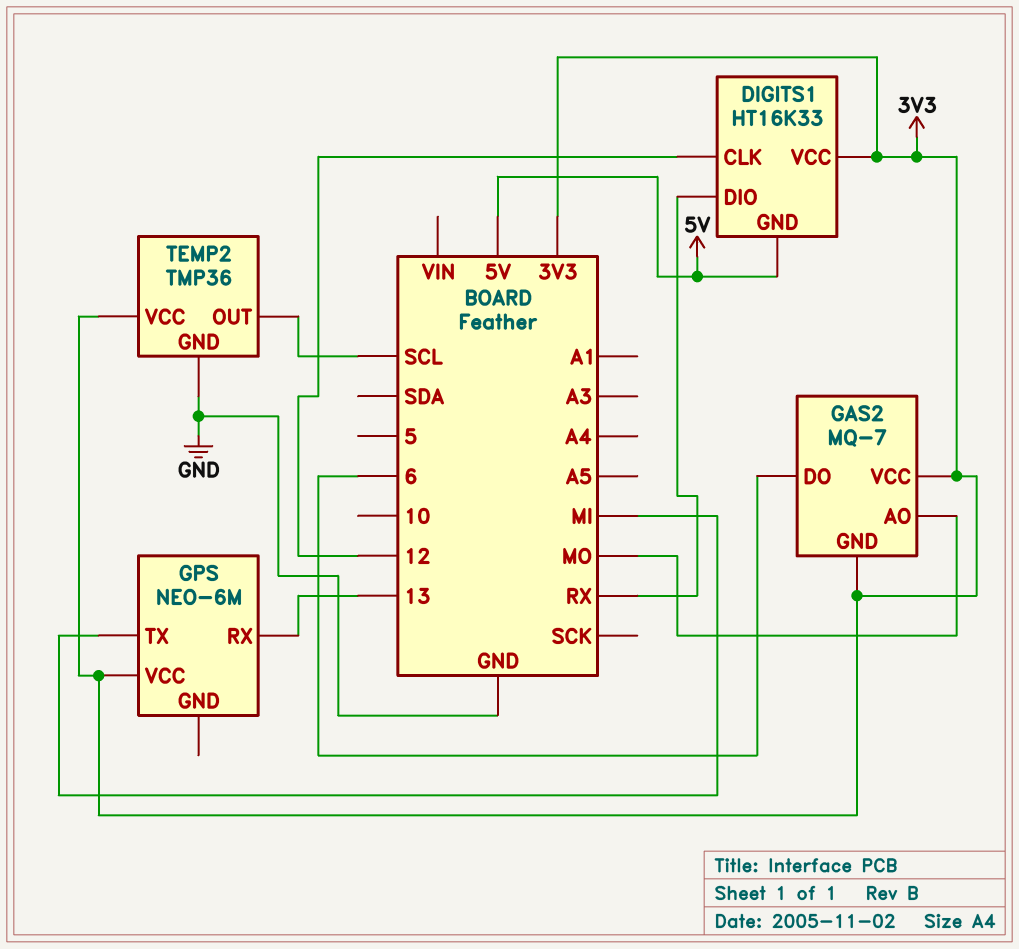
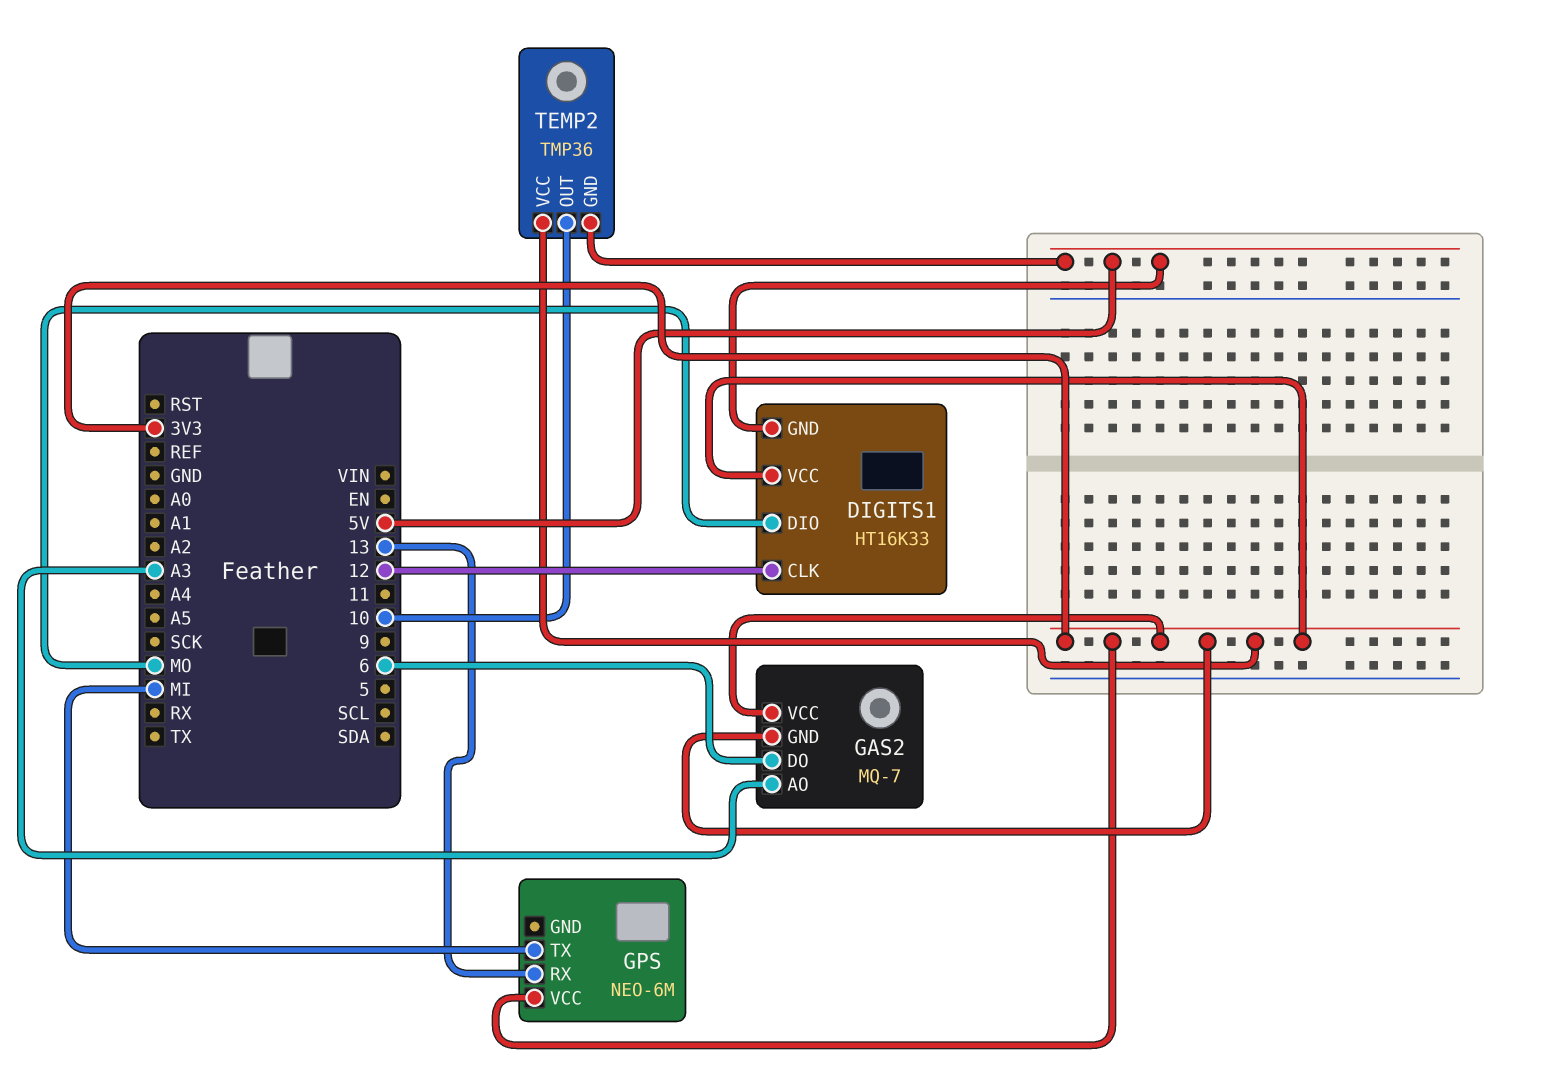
DIGITS1 pin DIO: RX -> MO
GAS2 pin AO: MO -> A3
TEMP2 pin GND: GND -> 5V
TEMP2 pin OUT: SCL -> 10

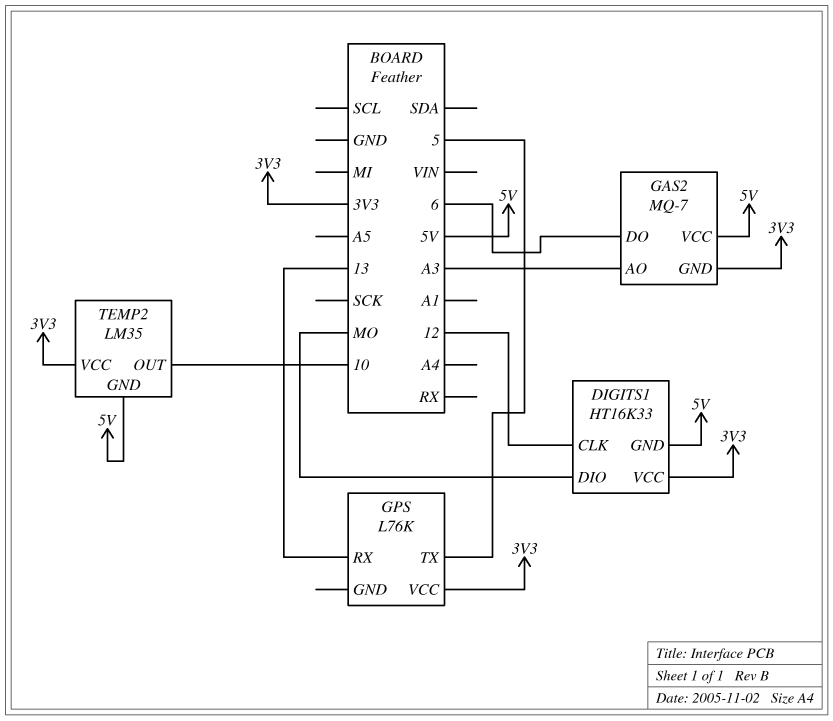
GAS2 pin VCC: 3V3 -> 5V
GPS: NEO-6M -> L76K
GPS pin TX: MI -> 5
TEMP2: TMP36 -> LM35

